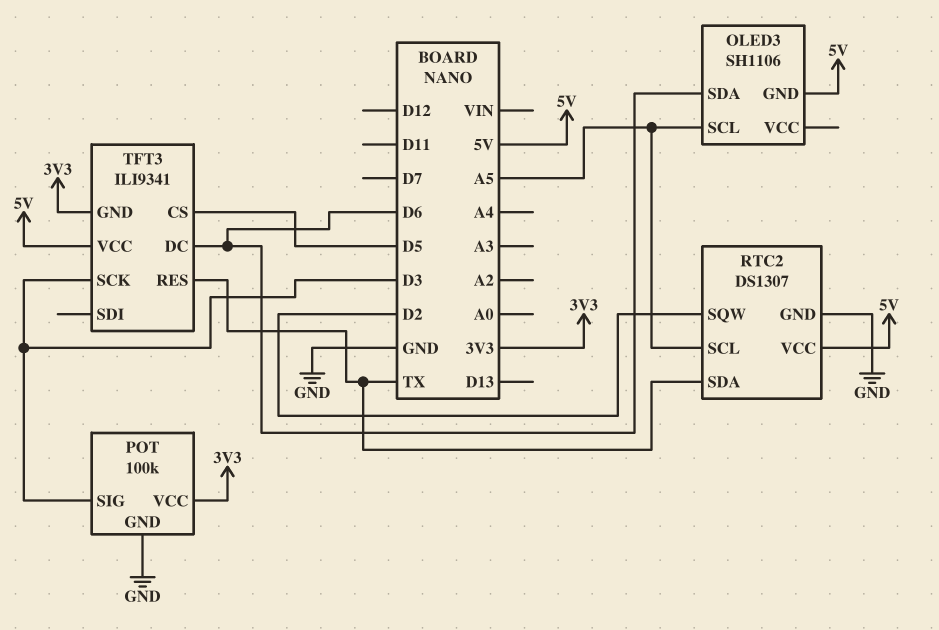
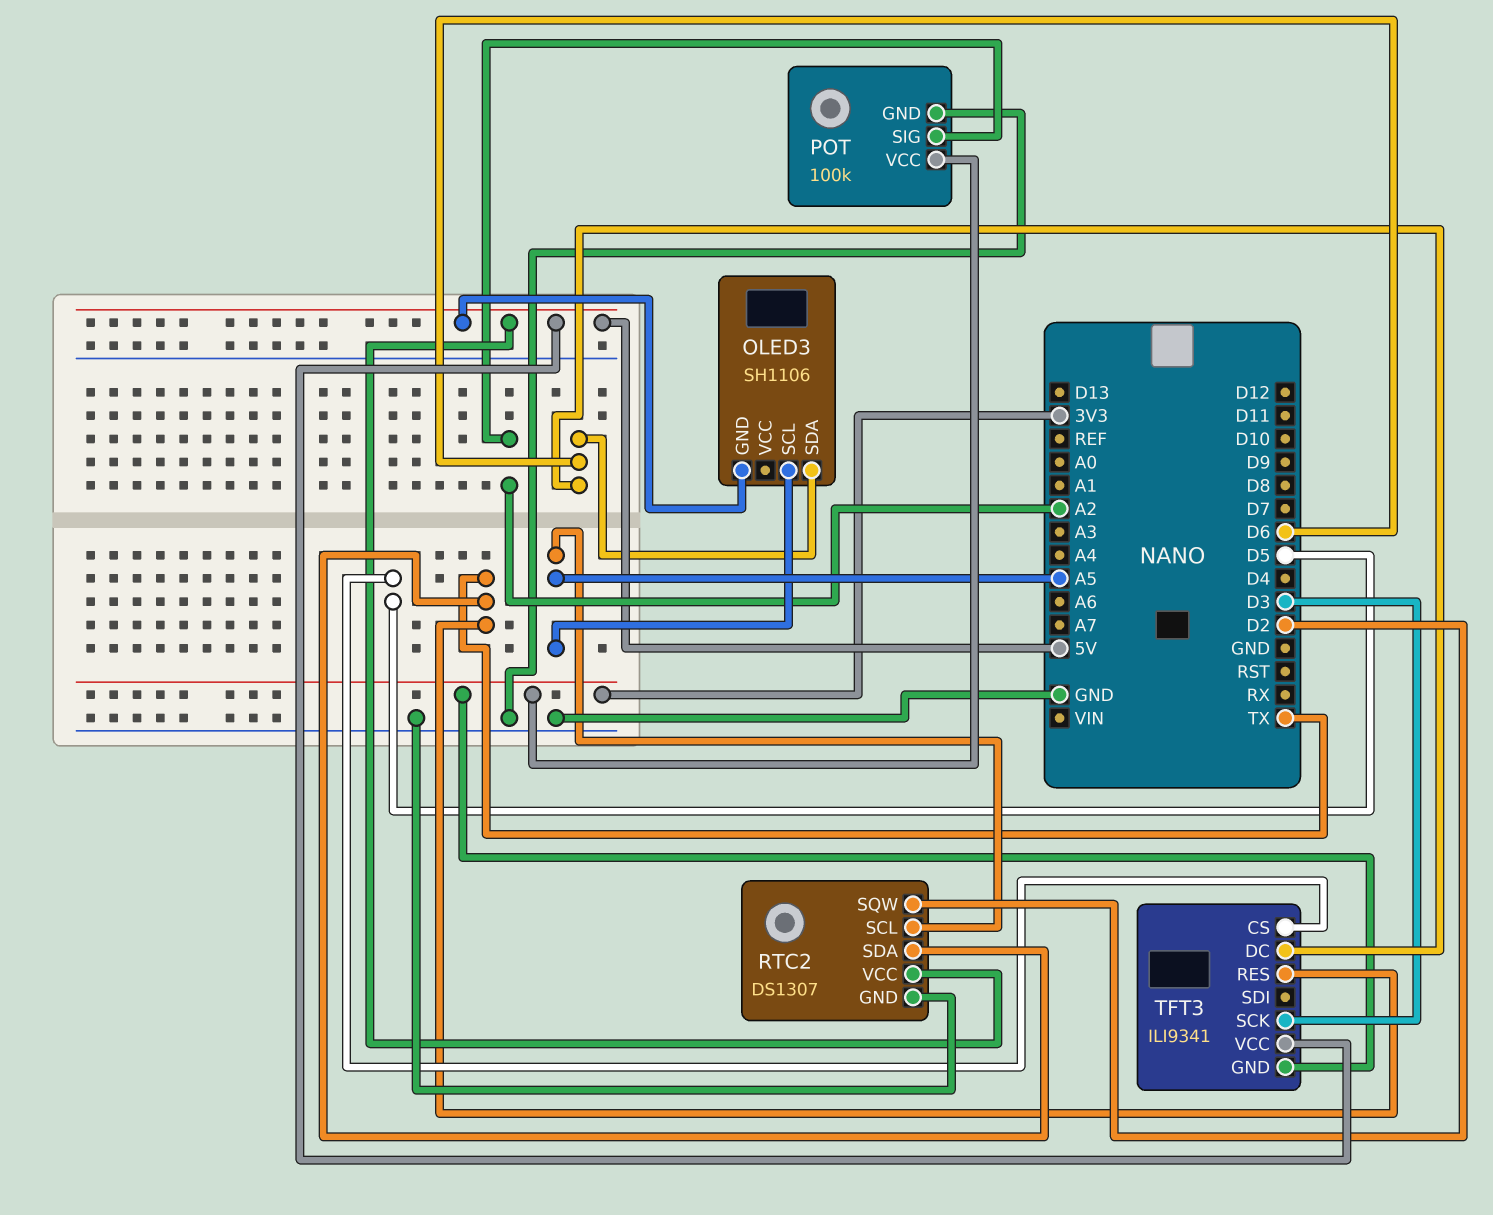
POT pin SIG: D3 -> A2

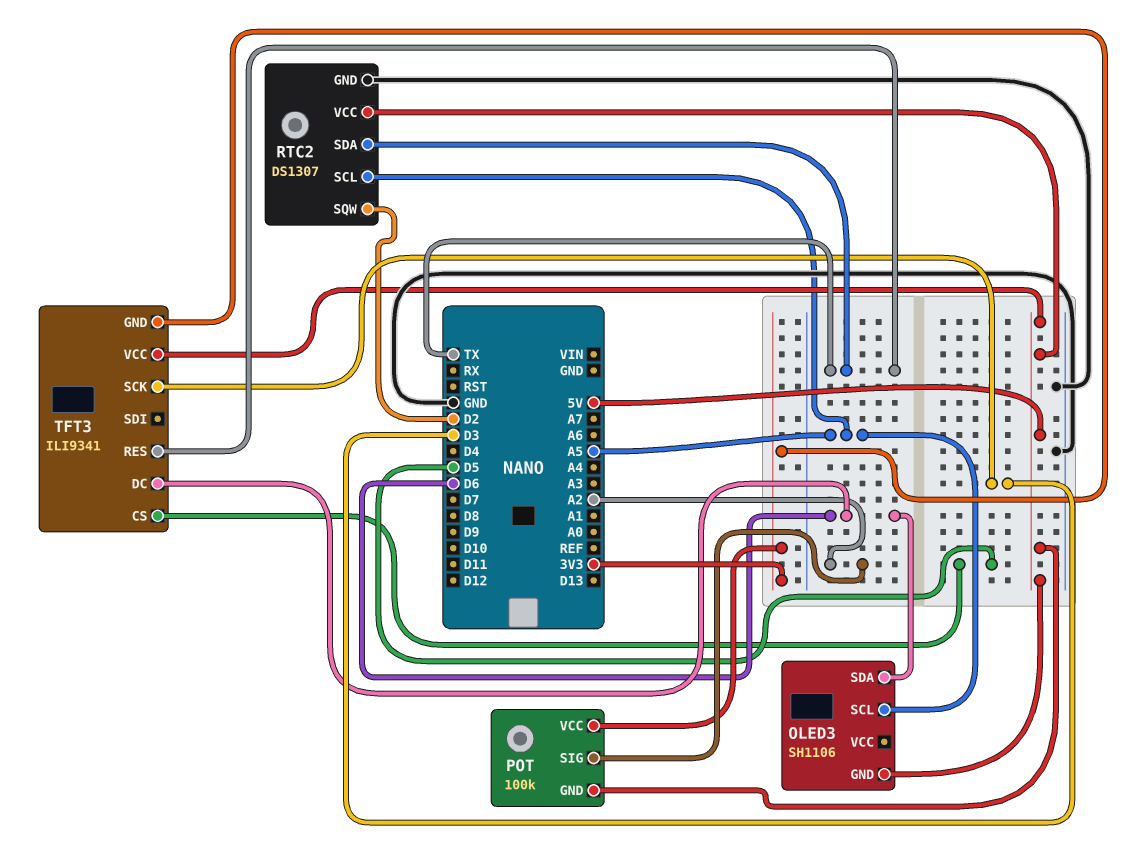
POT pin GND: GND -> 5V

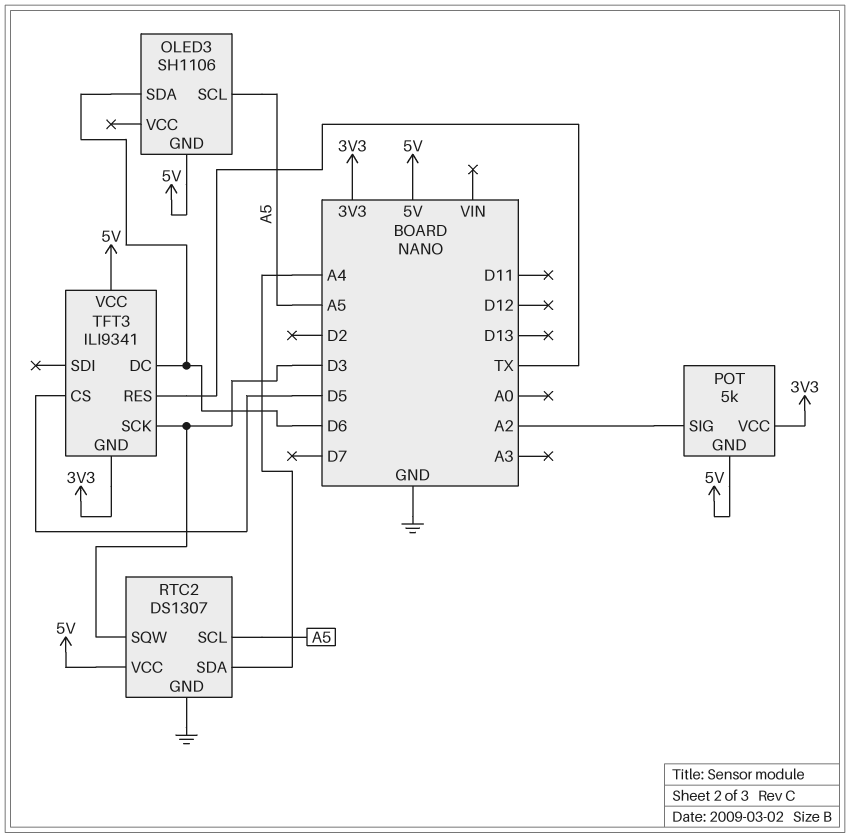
POT: 100k -> 5k
RTC2 pin SDA: TX -> A4
RTC2 pin SQW: D2 -> D3

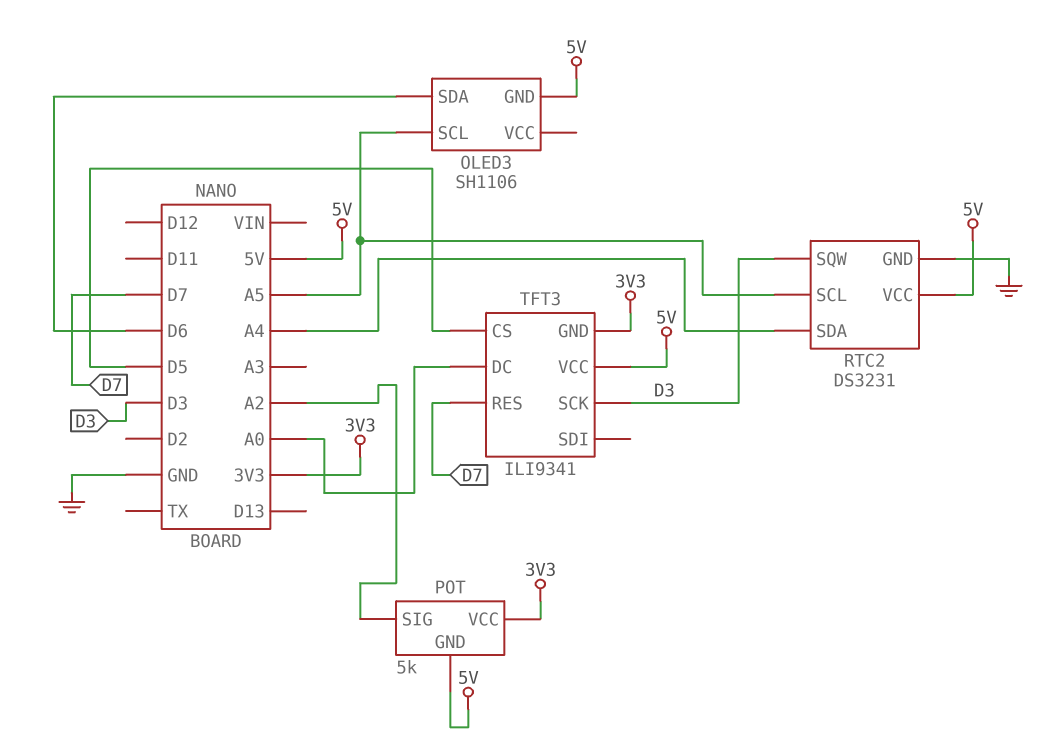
RTC2: DS1307 -> DS3231
TFT3 pin DC: D6 -> A0
TFT3 pin RES: TX -> D7

